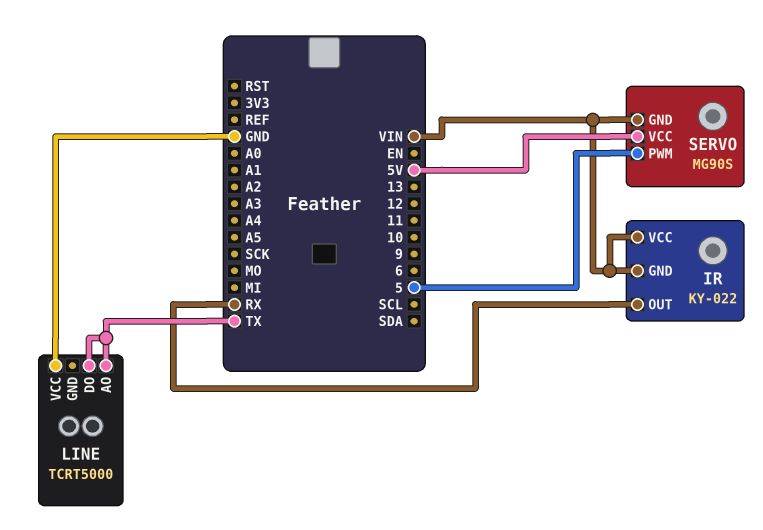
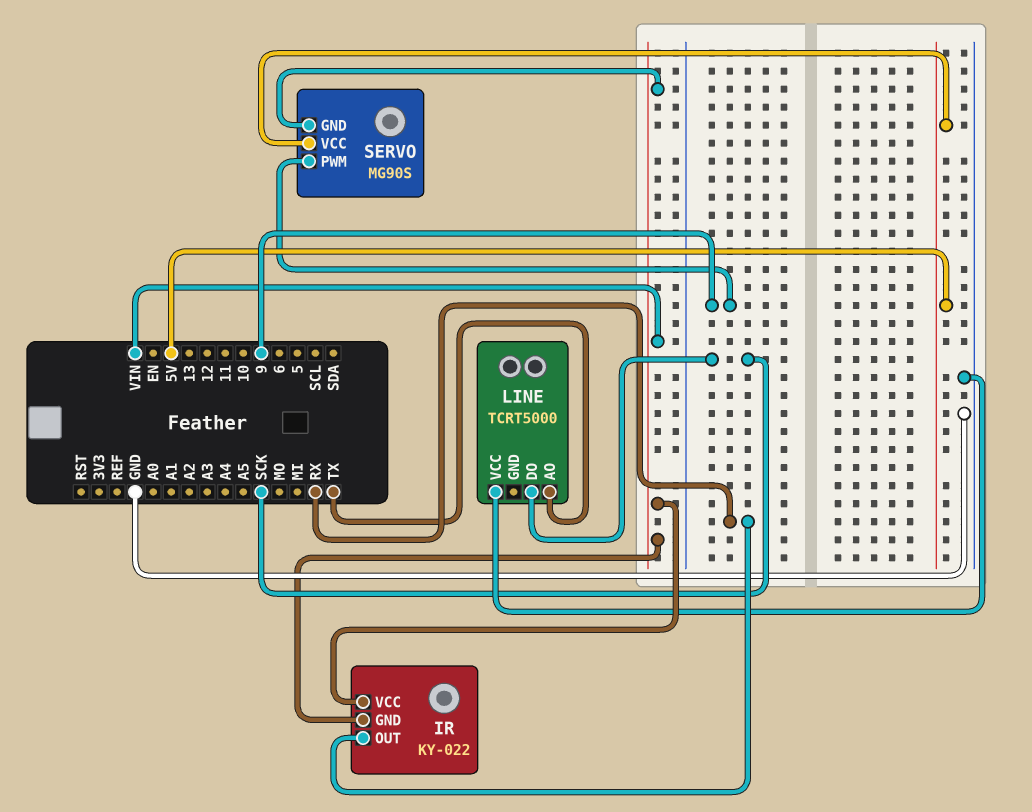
LINE pin DO: TX -> SCK
SERVO pin PWM: 5 -> 9

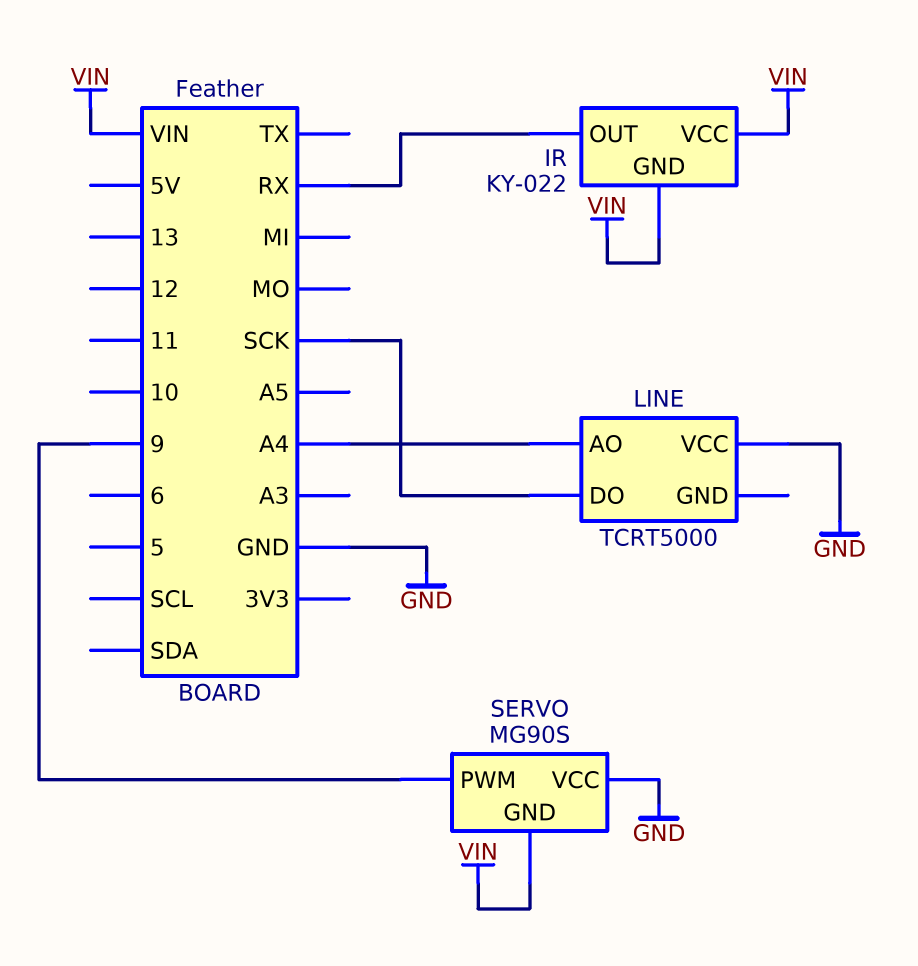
LINE pin AO: TX -> A4
SERVO pin VCC: 5V -> GND

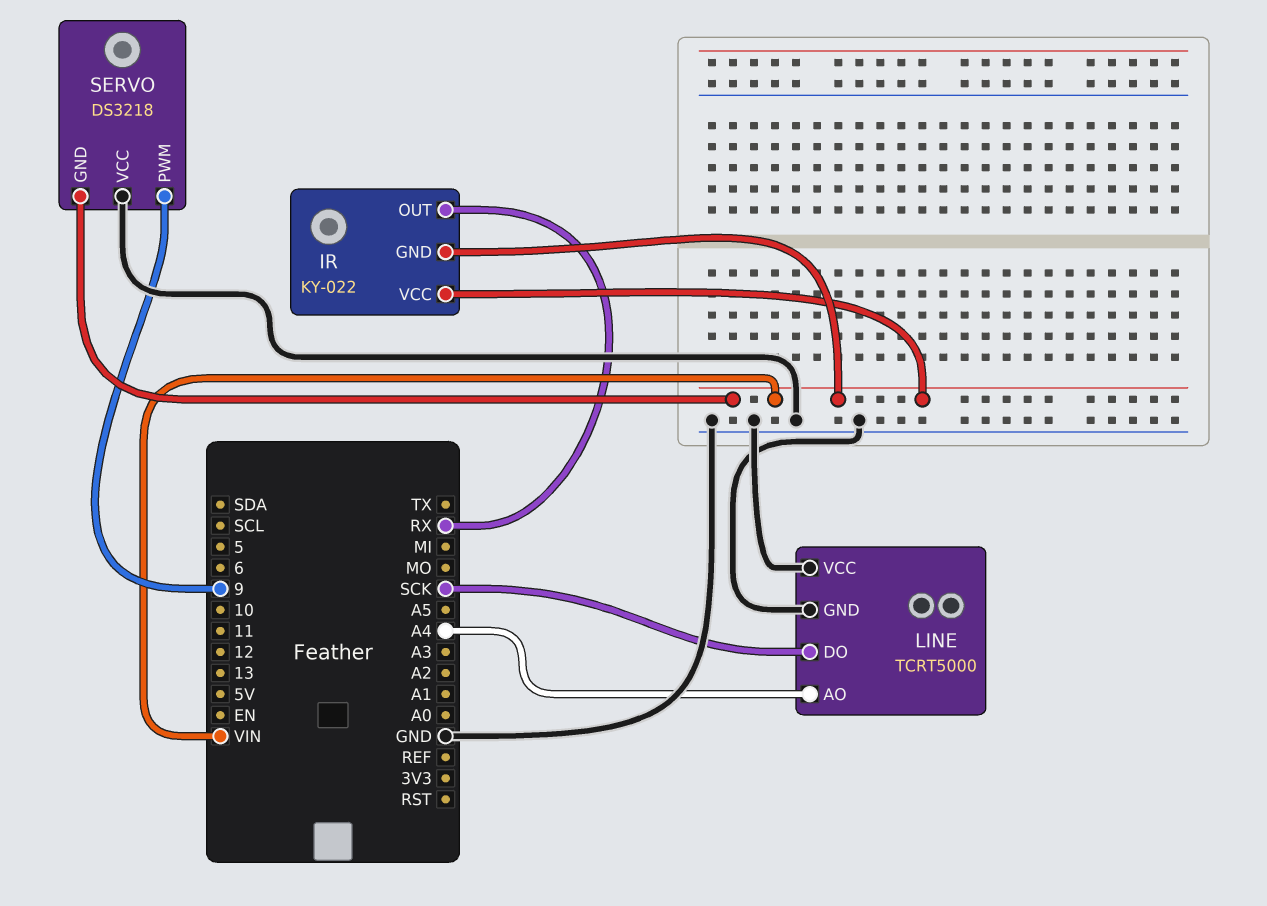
LINE pin GND: none -> GND
SERVO: MG90S -> DS3218

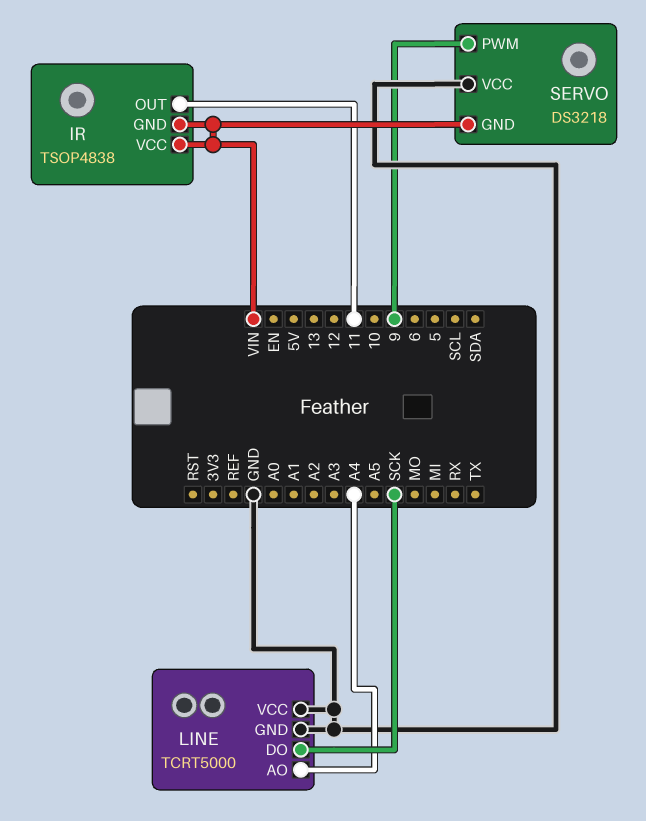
IR: KY-022 -> TSOP4838
IR pin OUT: RX -> 11

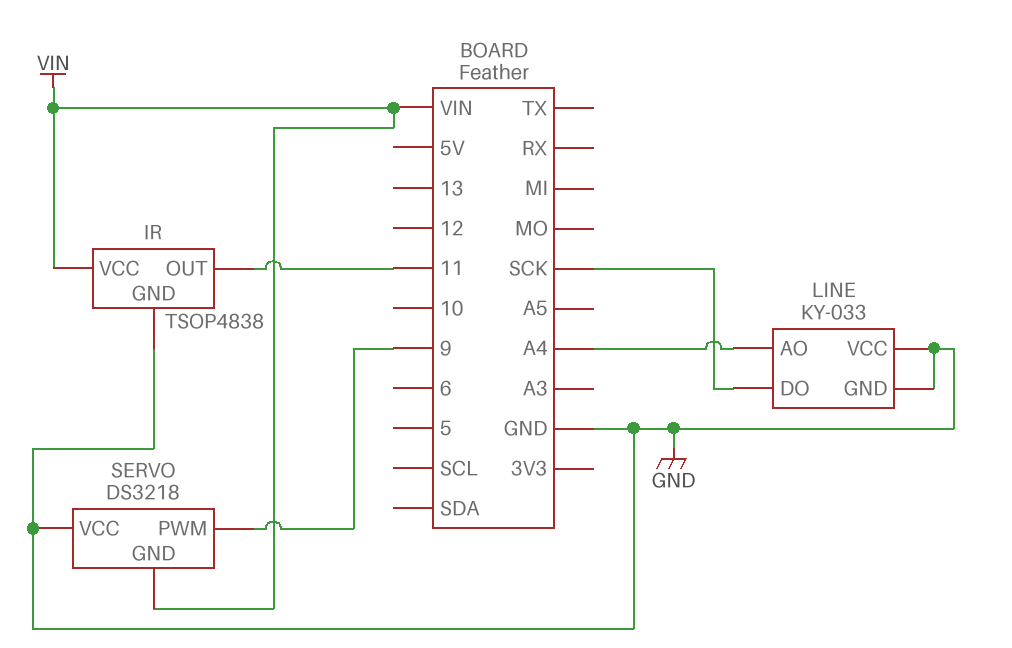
IR pin GND: VIN -> GND
LINE: TCRT5000 -> KY-033

